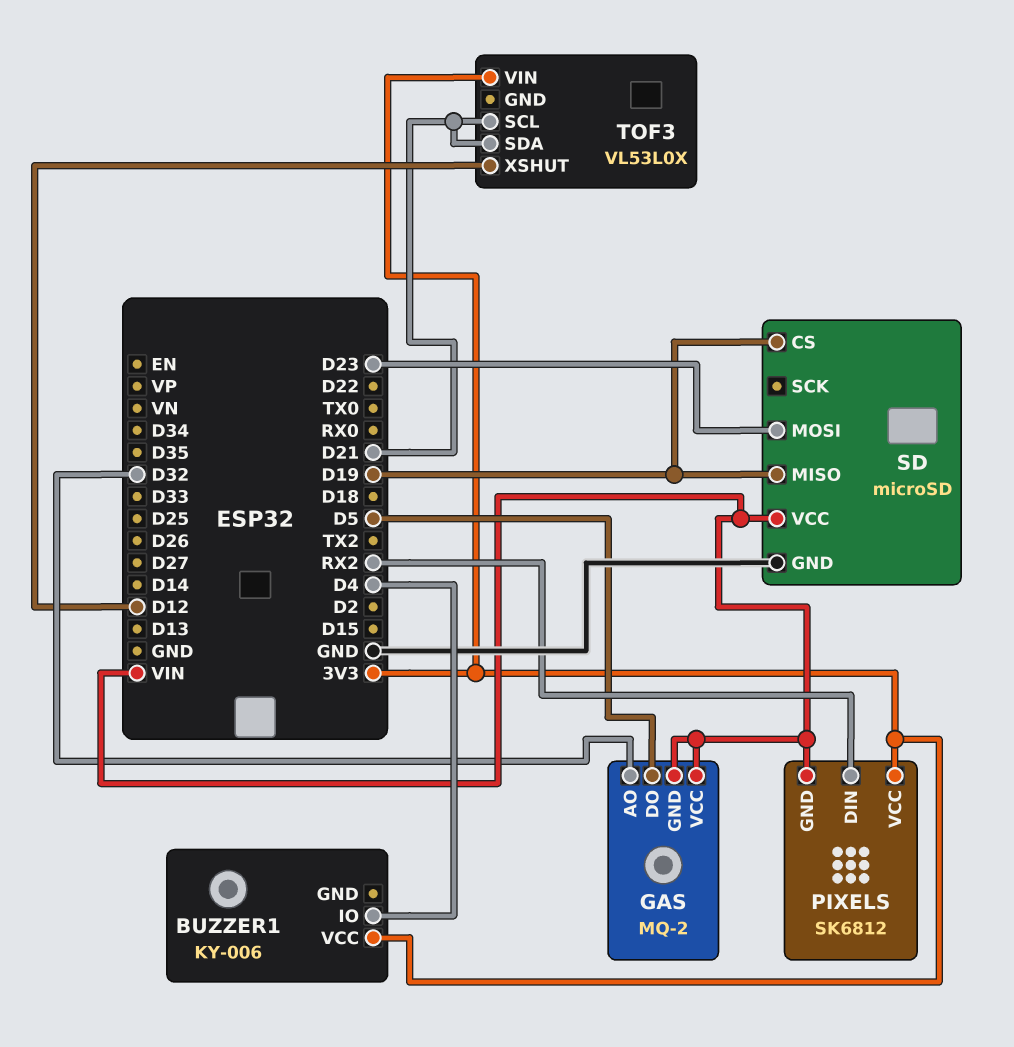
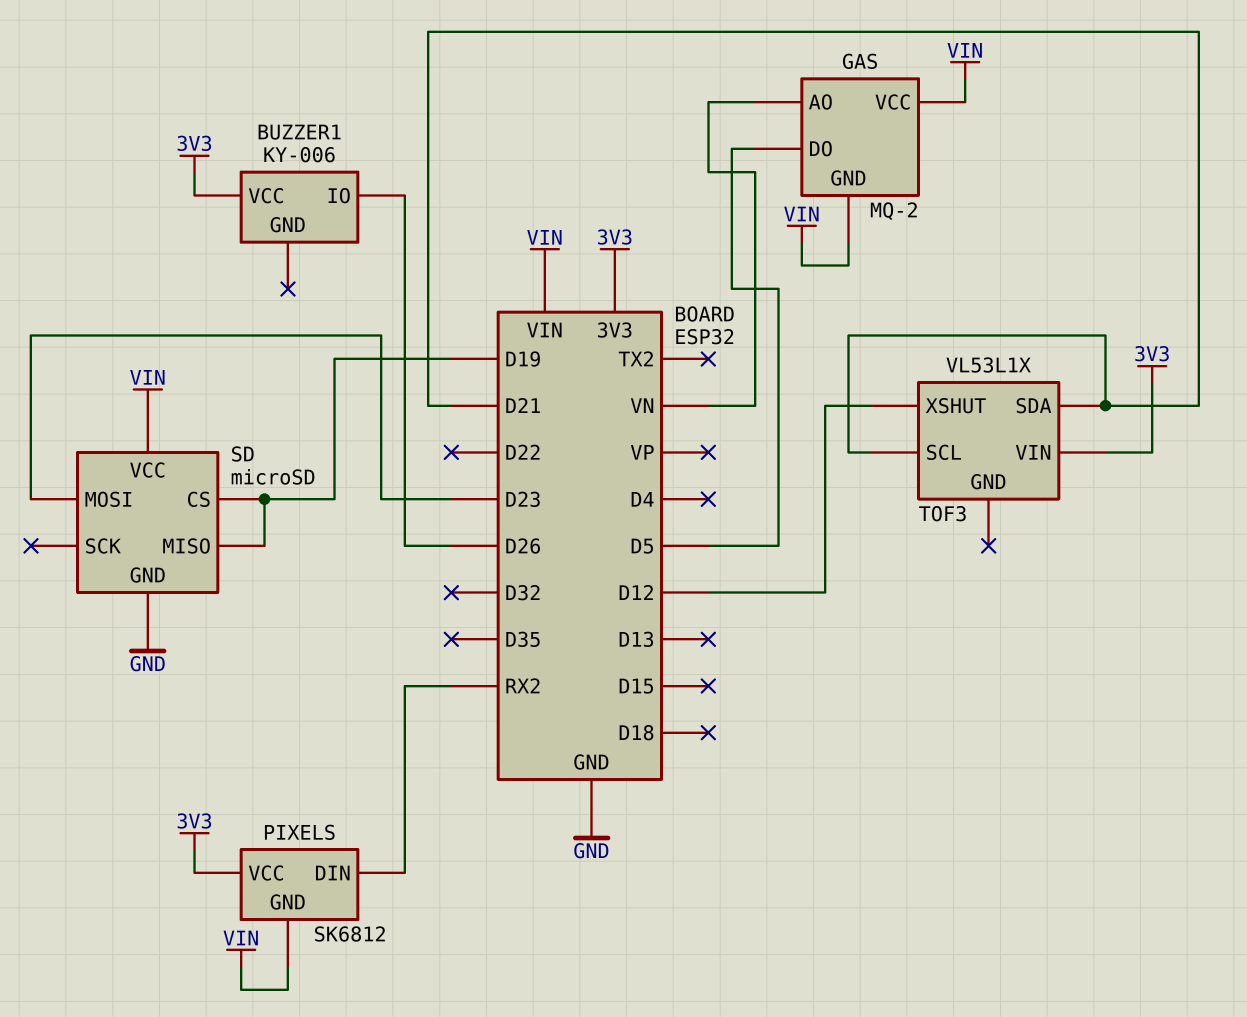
BUZZER1 pin IO: D4 -> D26
GAS pin AO: D32 -> VN
TOF3: VL53L0X -> VL53L1X

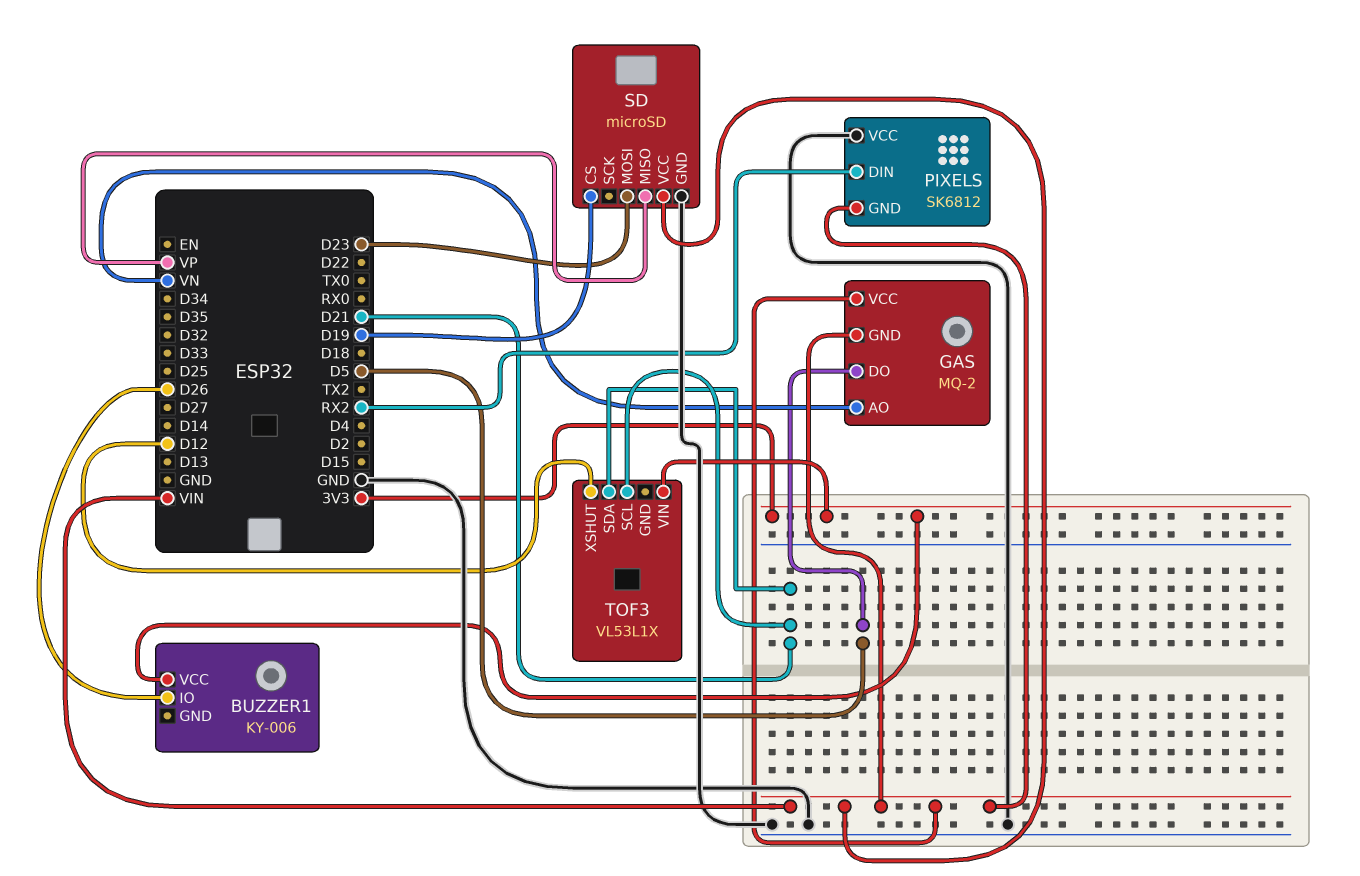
PIXELS pin VCC: 3V3 -> GND
SD pin MISO: D19 -> VP

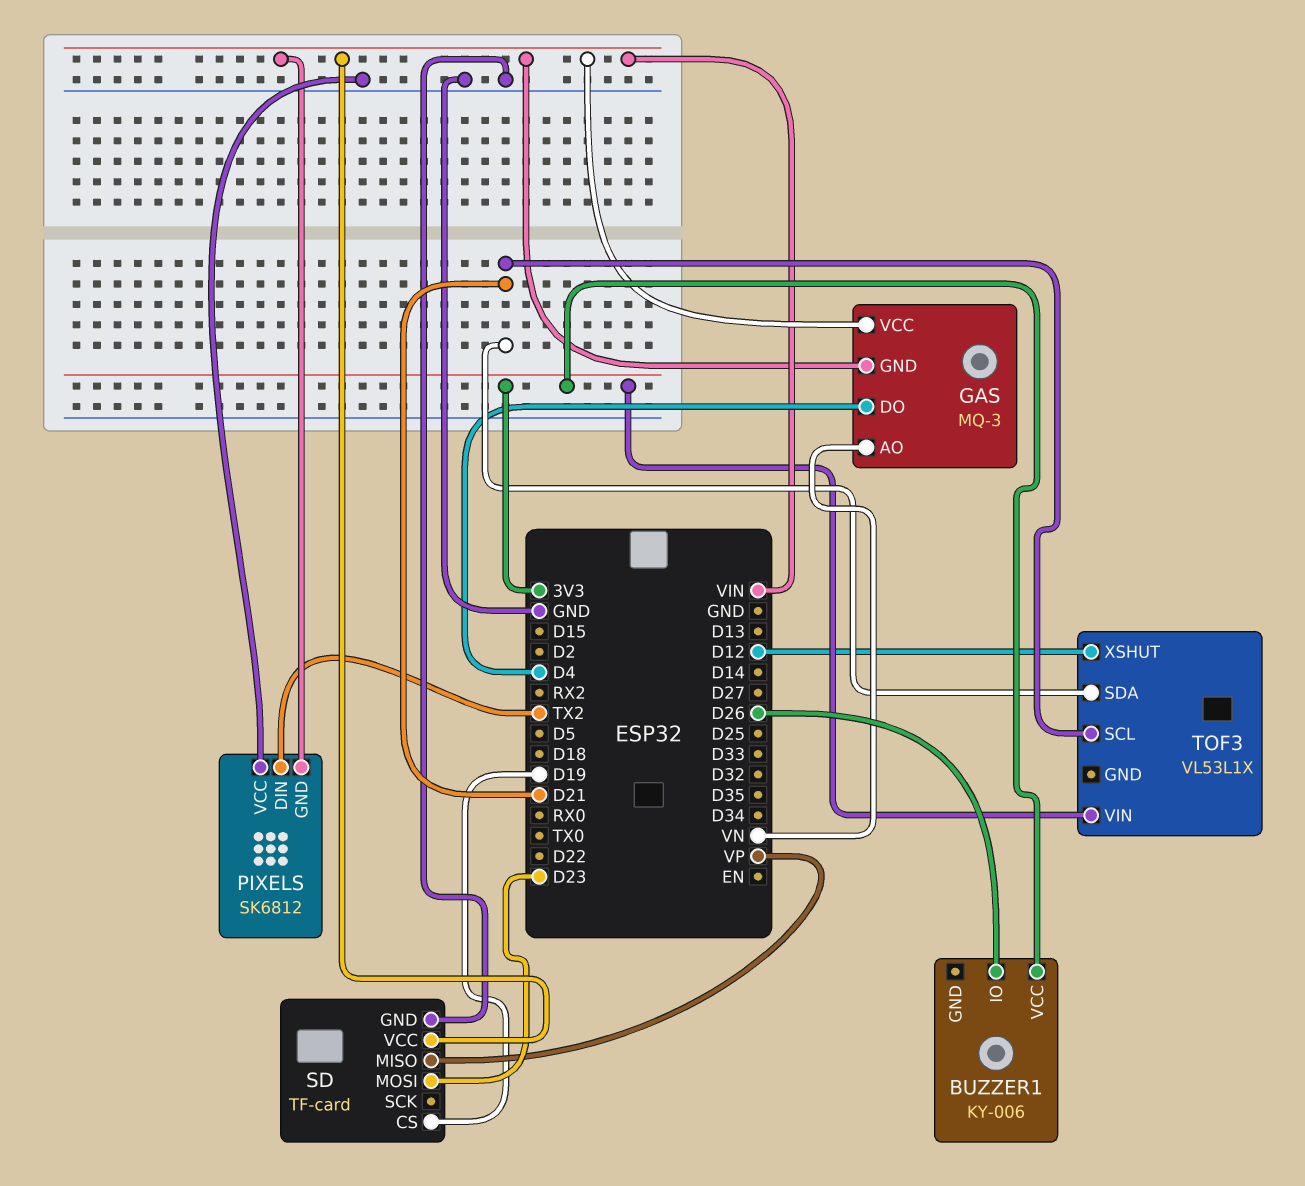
GAS: MQ-2 -> MQ-3
GAS pin DO: D5 -> D4
PIXELS pin DIN: RX2 -> TX2
SD: microSD -> TF-card

